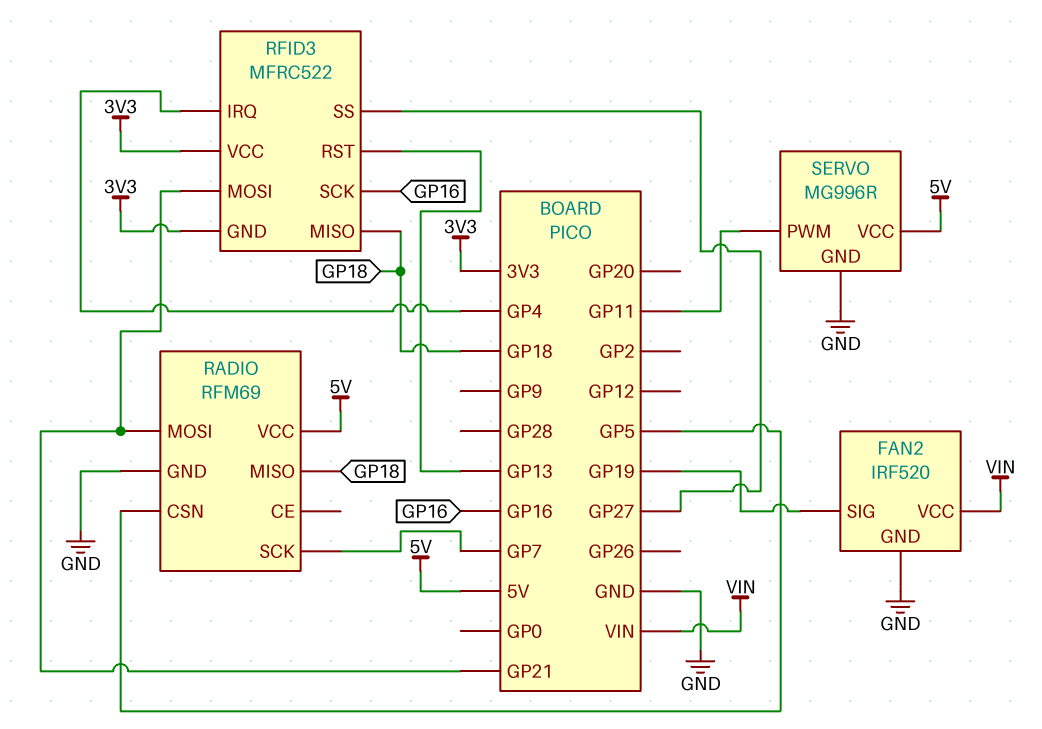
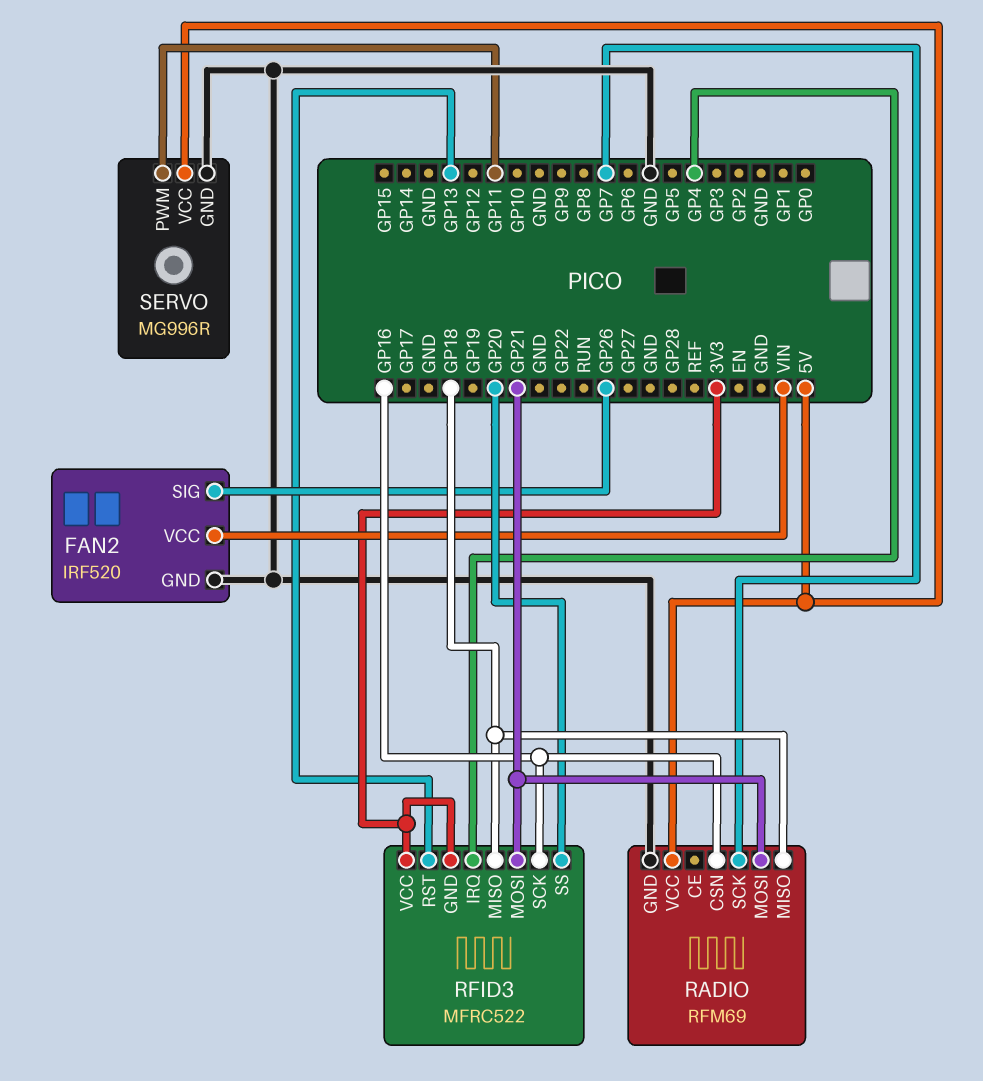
FAN2 pin SIG: GP19 -> GP26
RADIO pin CSN: GP5 -> GP16
RFID3 pin SS: GP27 -> GP20

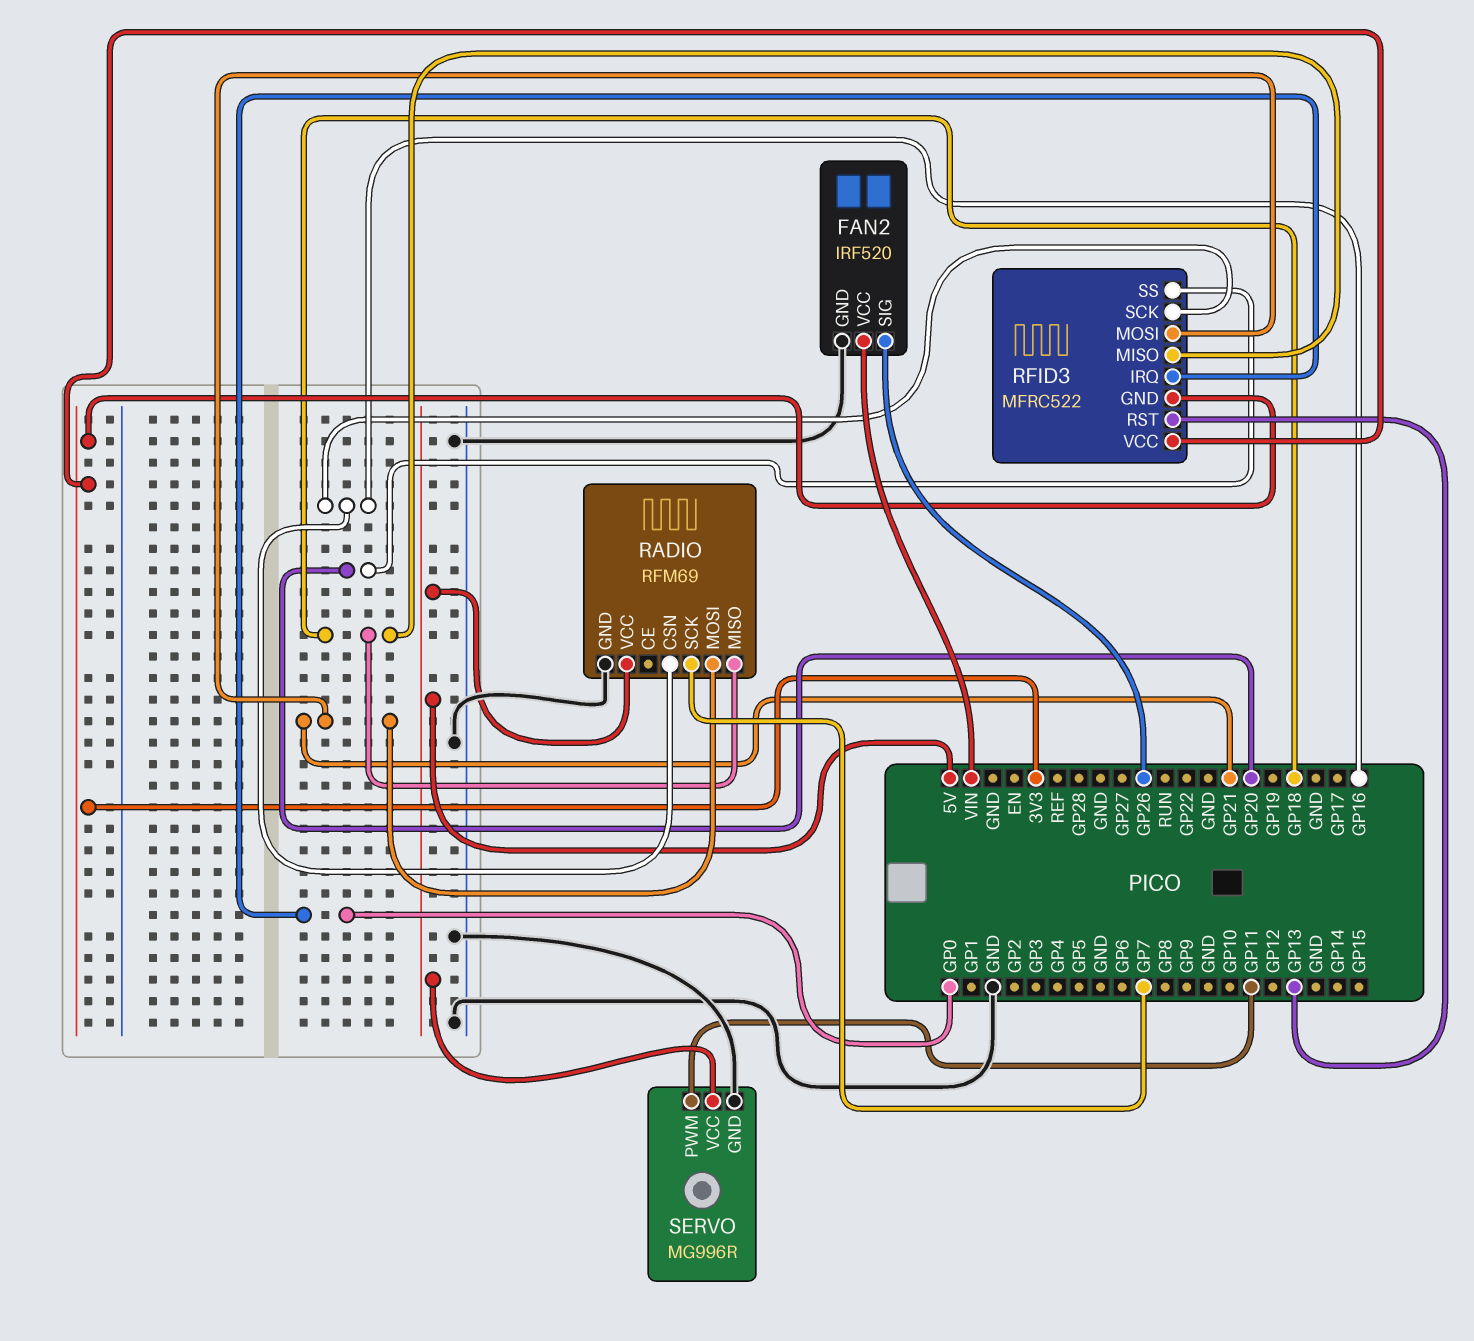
RFID3 pin IRQ: GP4 -> GP0

